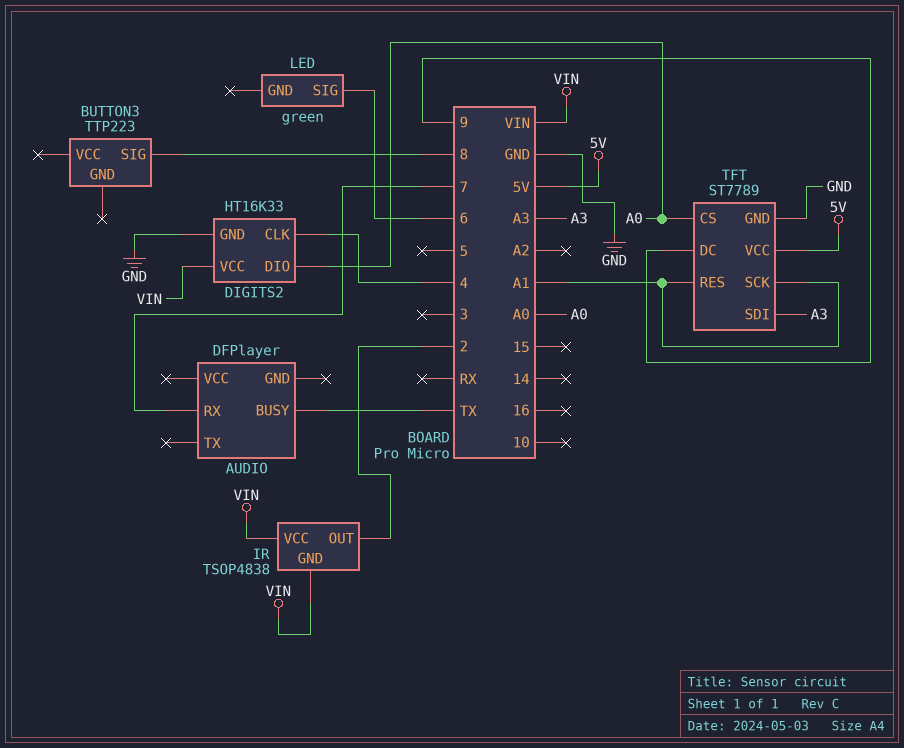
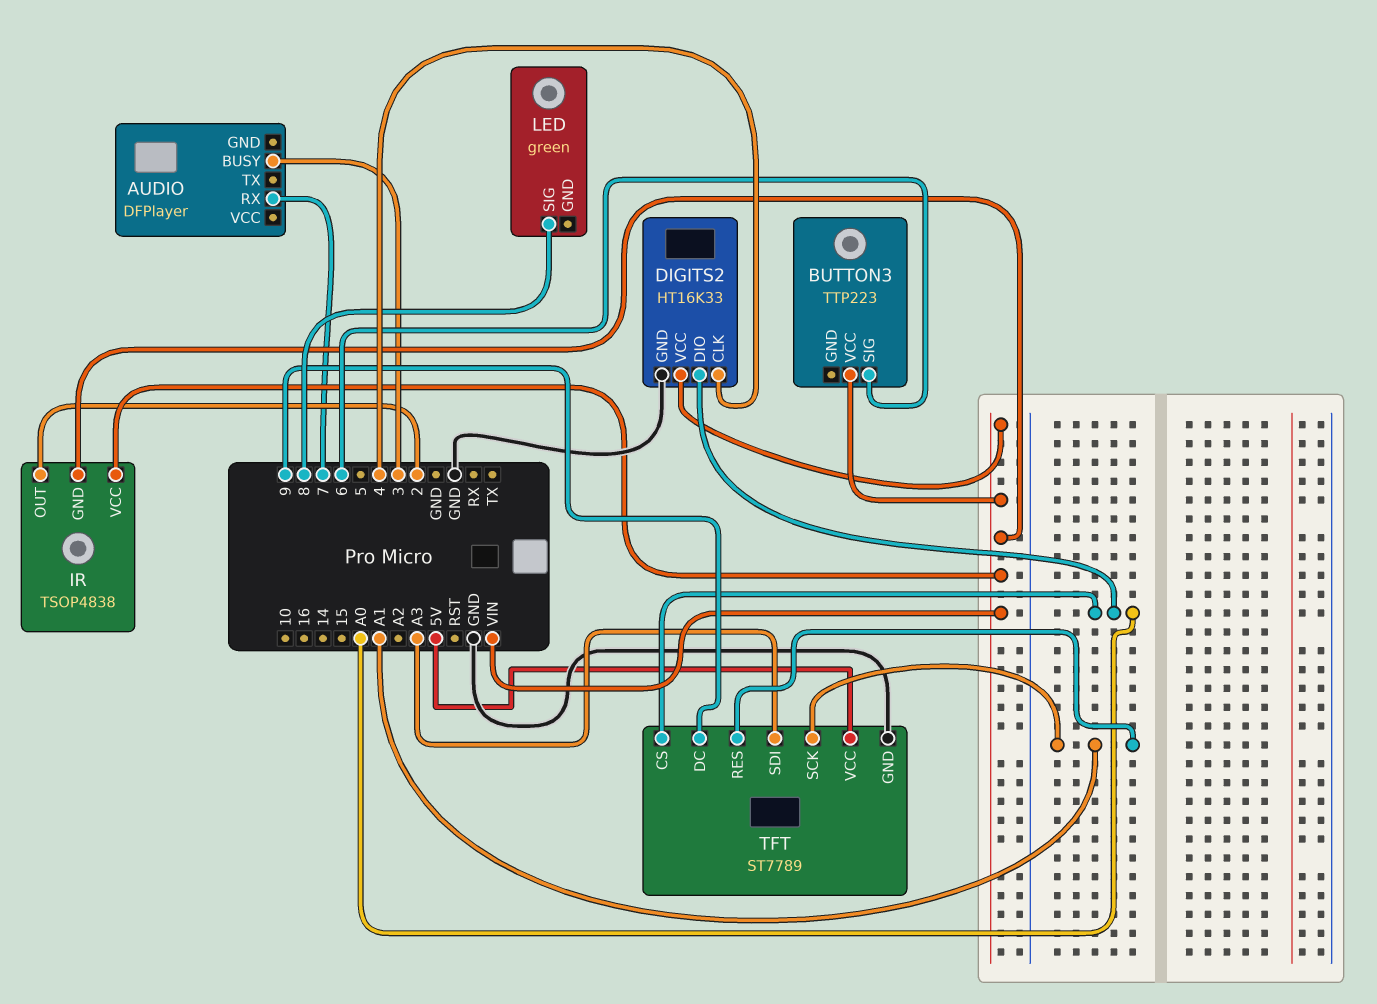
AUDIO pin BUSY: TX -> 3
BUTTON3 pin SIG: 8 -> 6
BUTTON3 pin VCC: none -> VIN
LED pin SIG: 6 -> 8

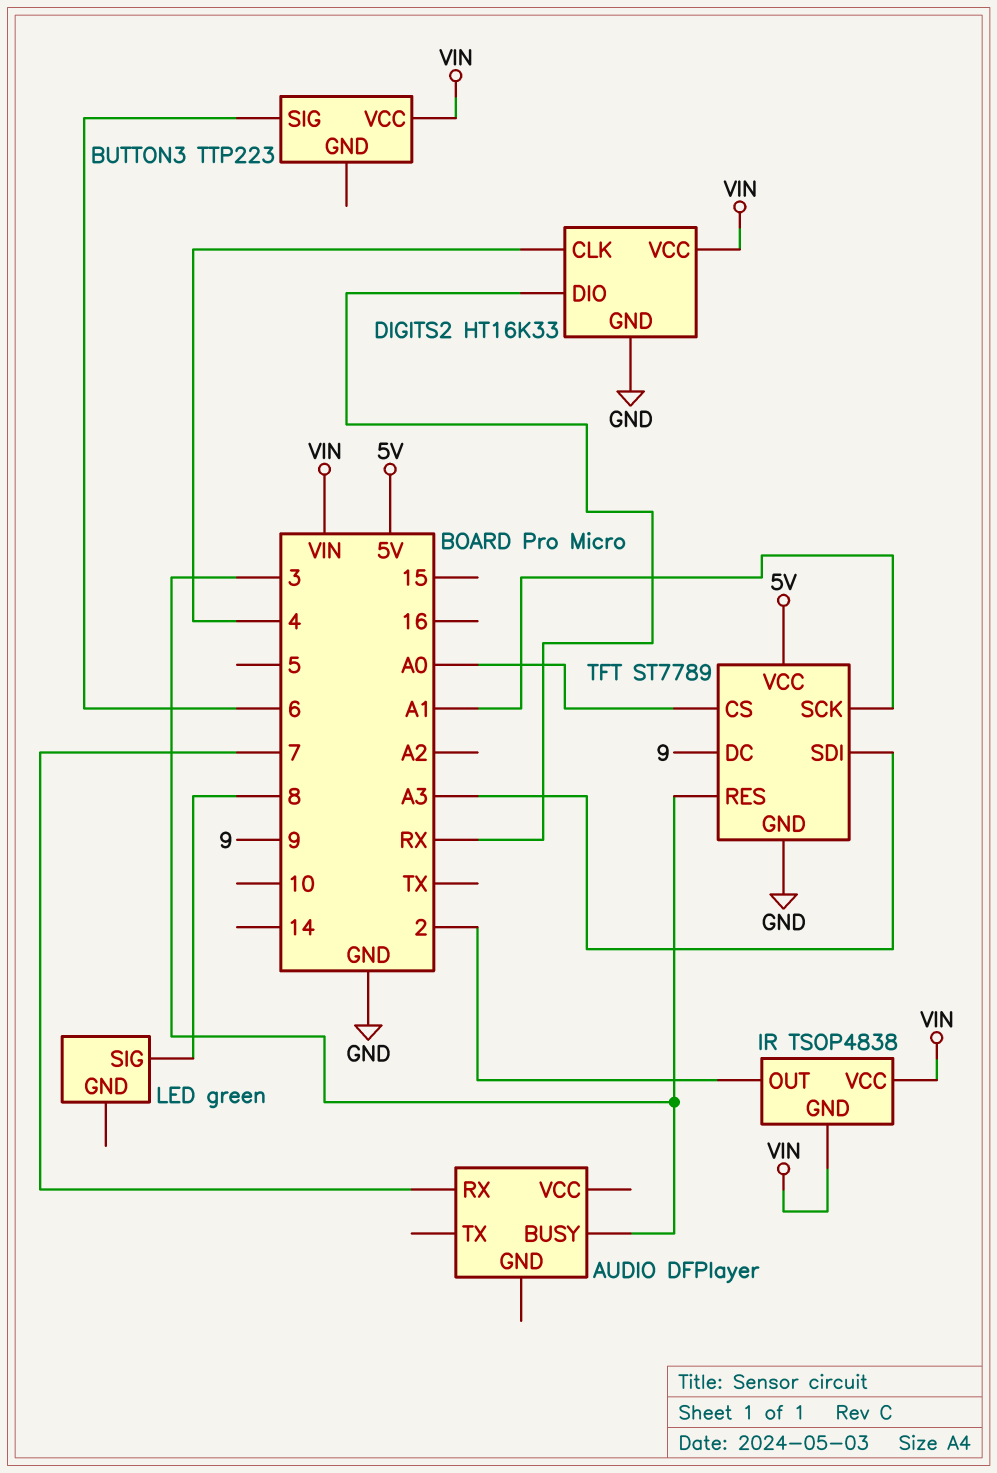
DIGITS2 pin DIO: A0 -> RX
TFT pin RES: A1 -> 3

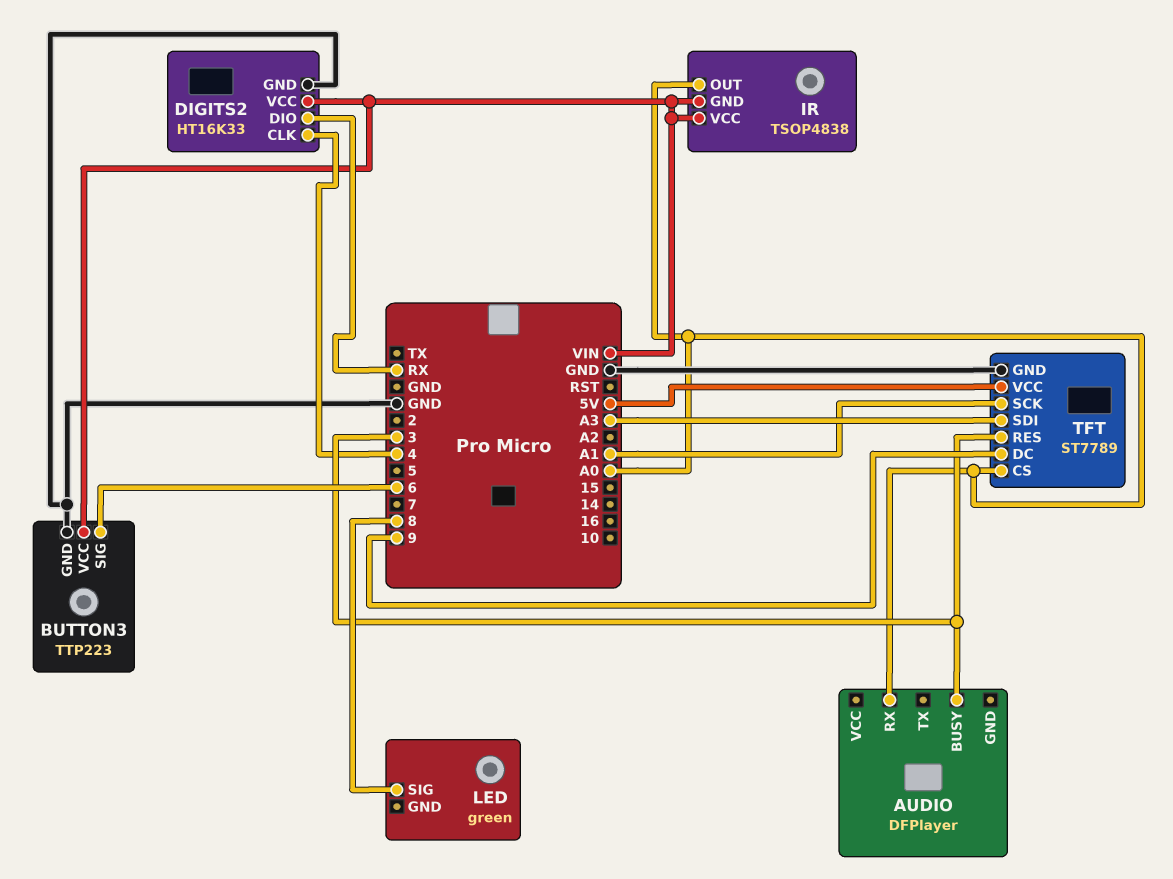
AUDIO pin RX: 7 -> A0
BUTTON3 pin GND: none -> GND
IR pin OUT: 2 -> A0

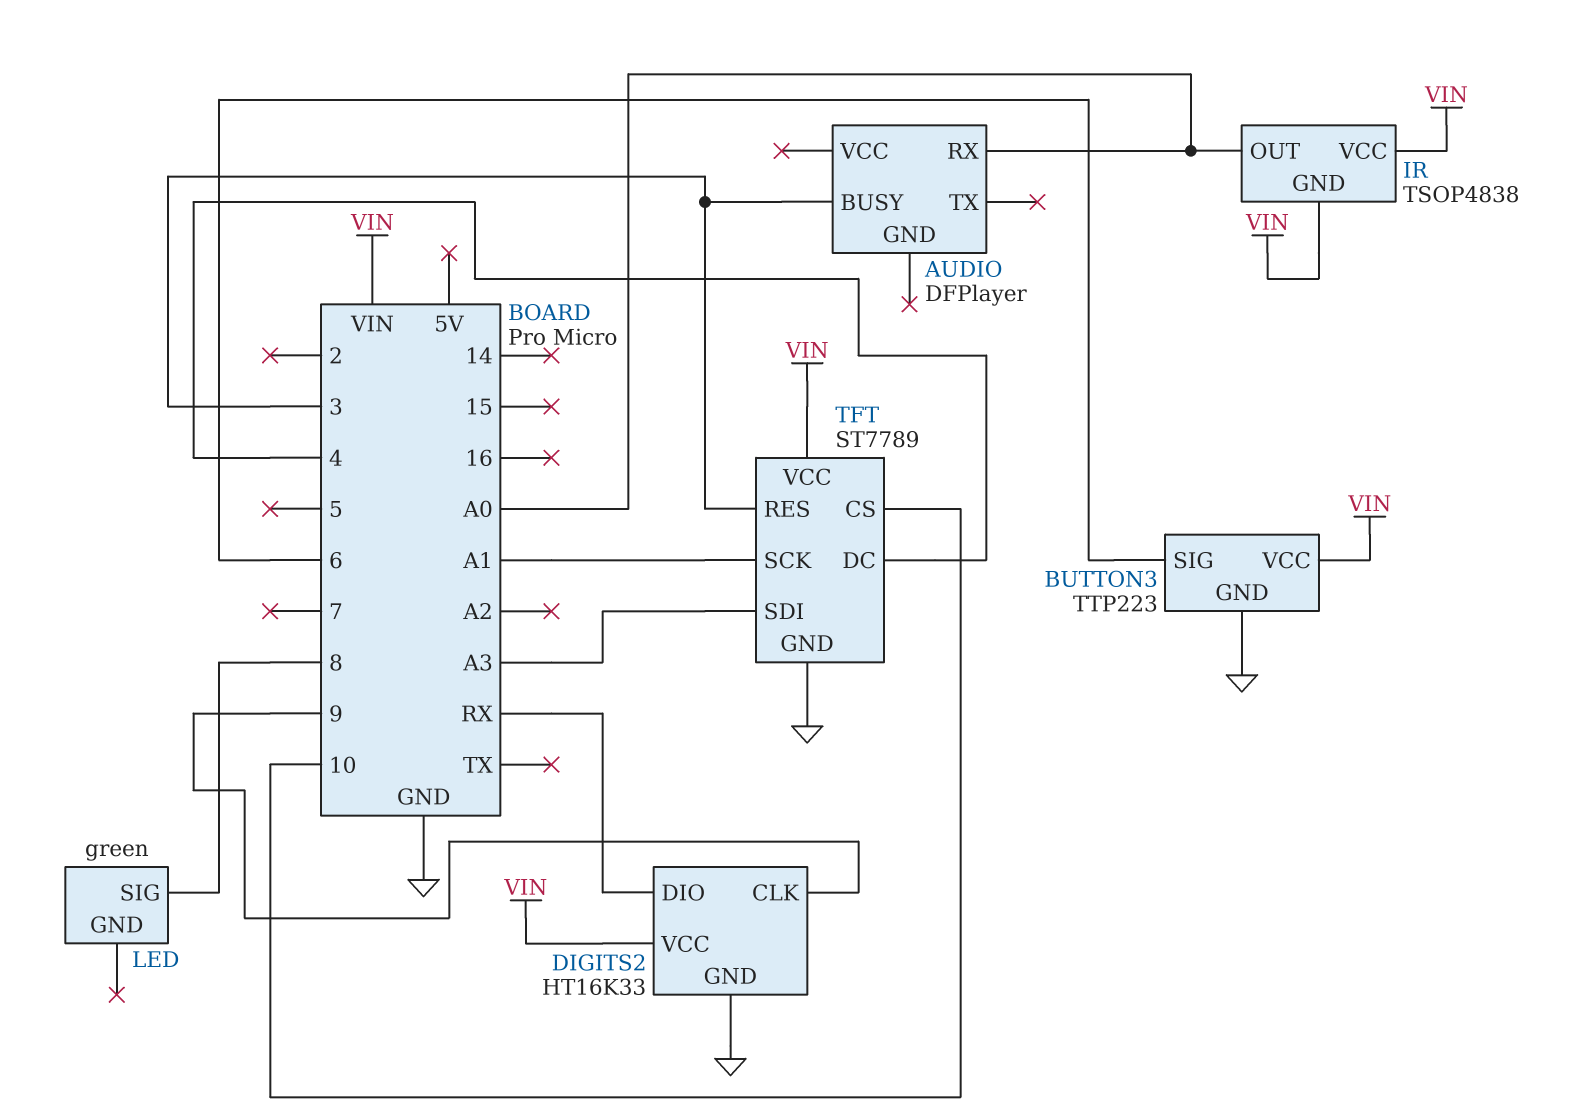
DIGITS2 pin CLK: 4 -> 9
TFT pin CS: A0 -> 10
TFT pin DC: 9 -> 4
TFT pin VCC: 5V -> VIN

